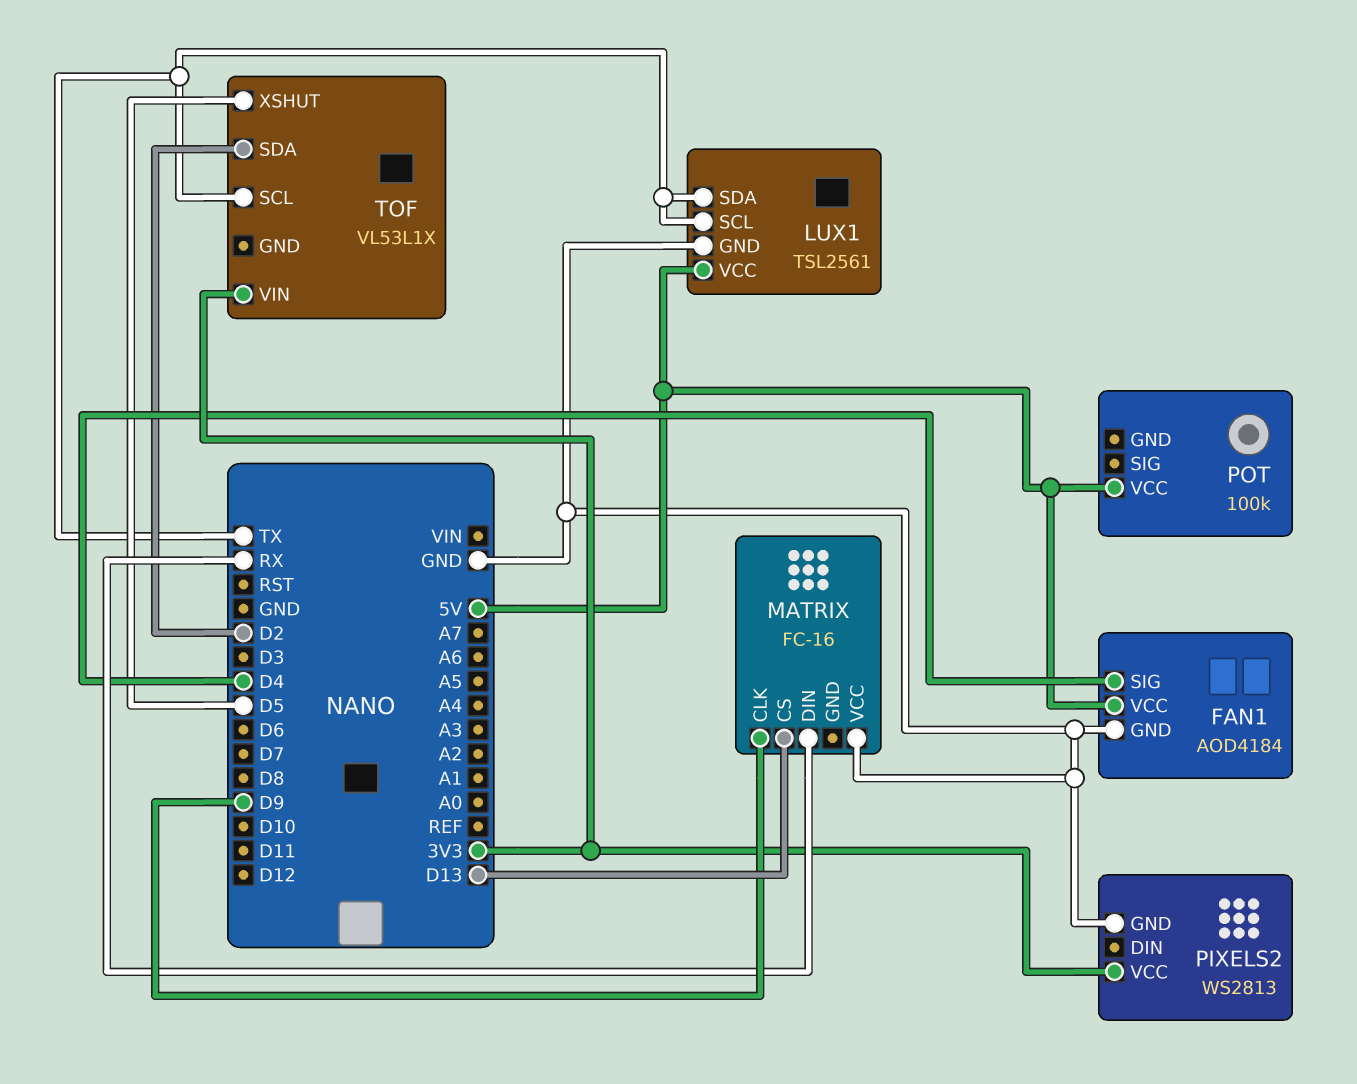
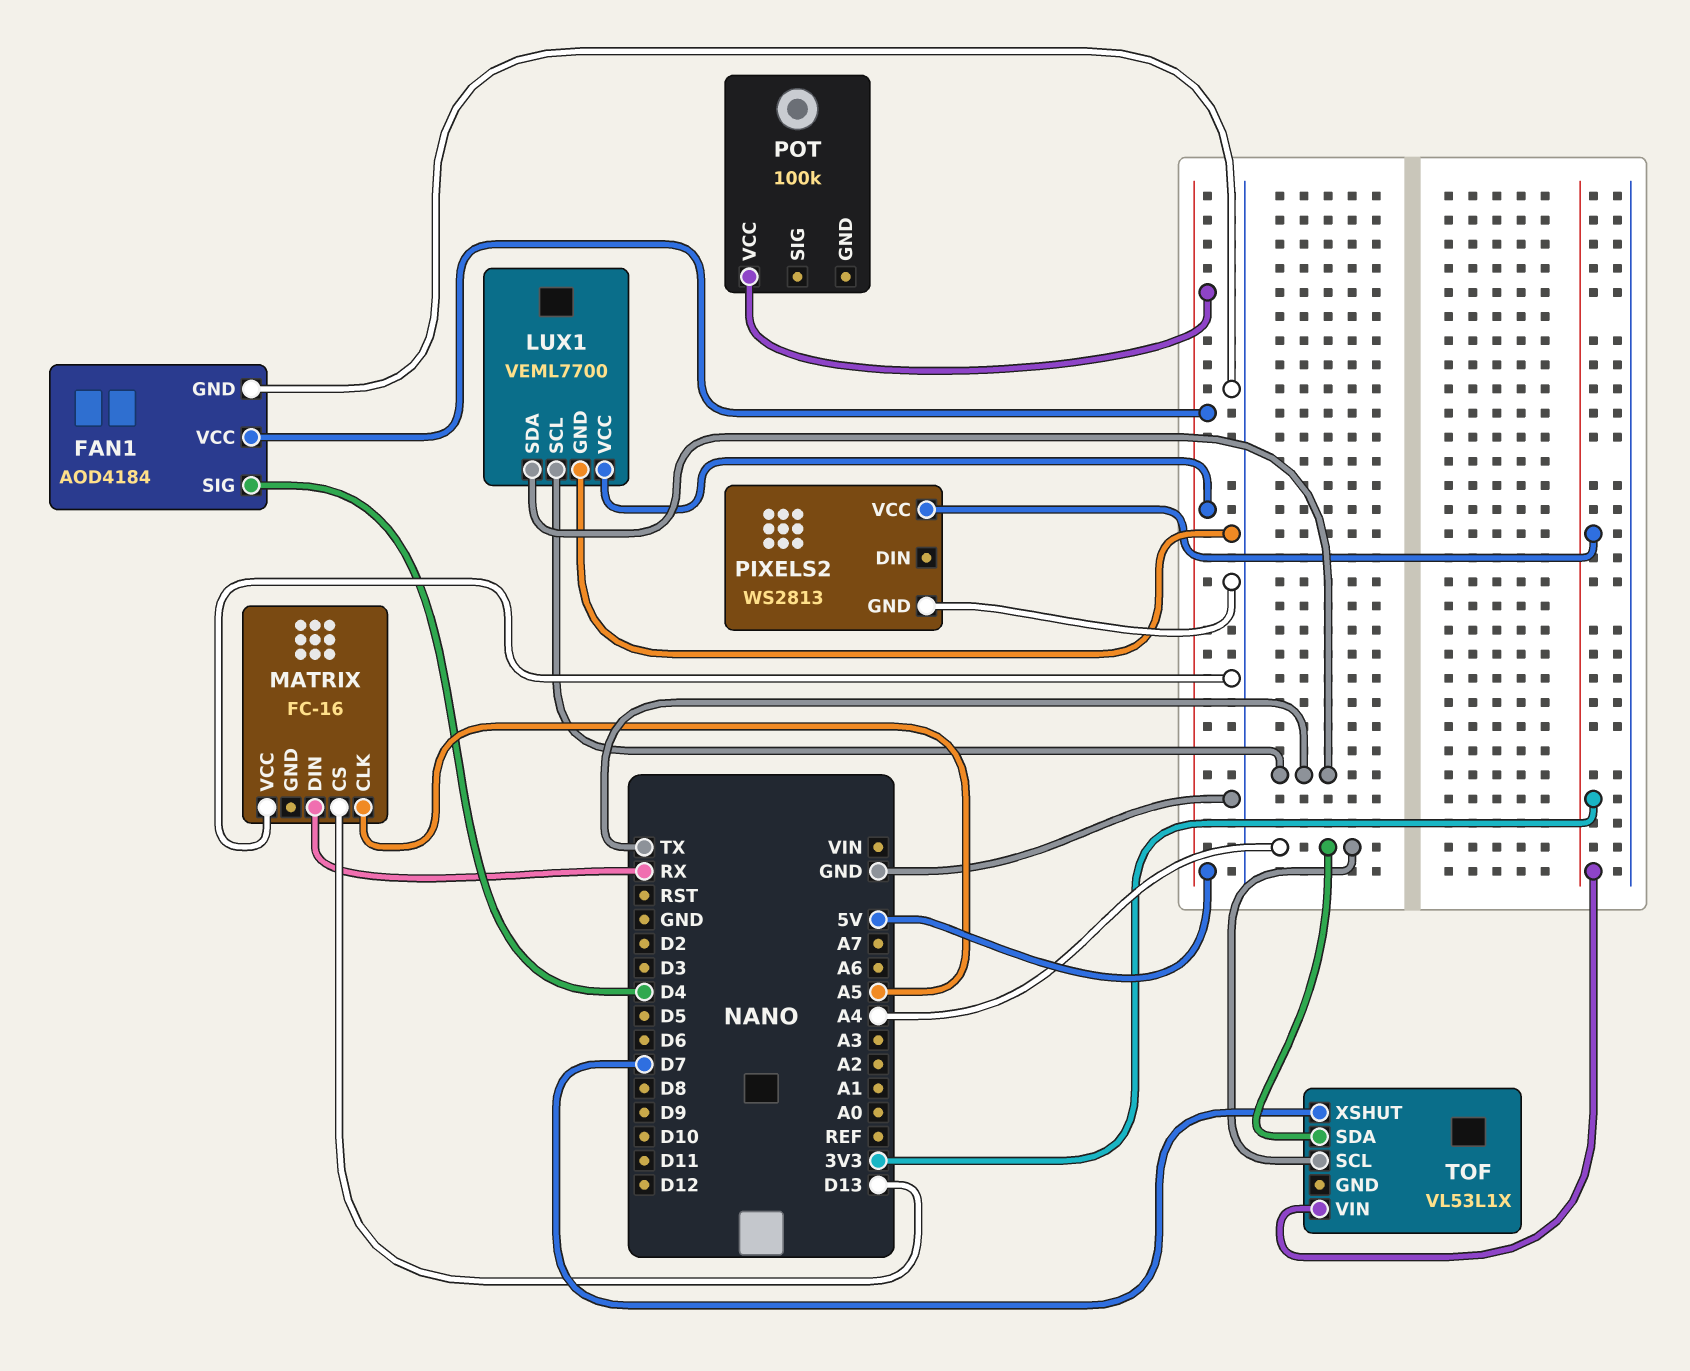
LUX1: TSL2561 -> VEML7700
MATRIX pin CLK: D9 -> A5
TOF pin SCL: TX -> A4
TOF pin SDA: D2 -> A4
TOF pin XSHUT: D5 -> D7

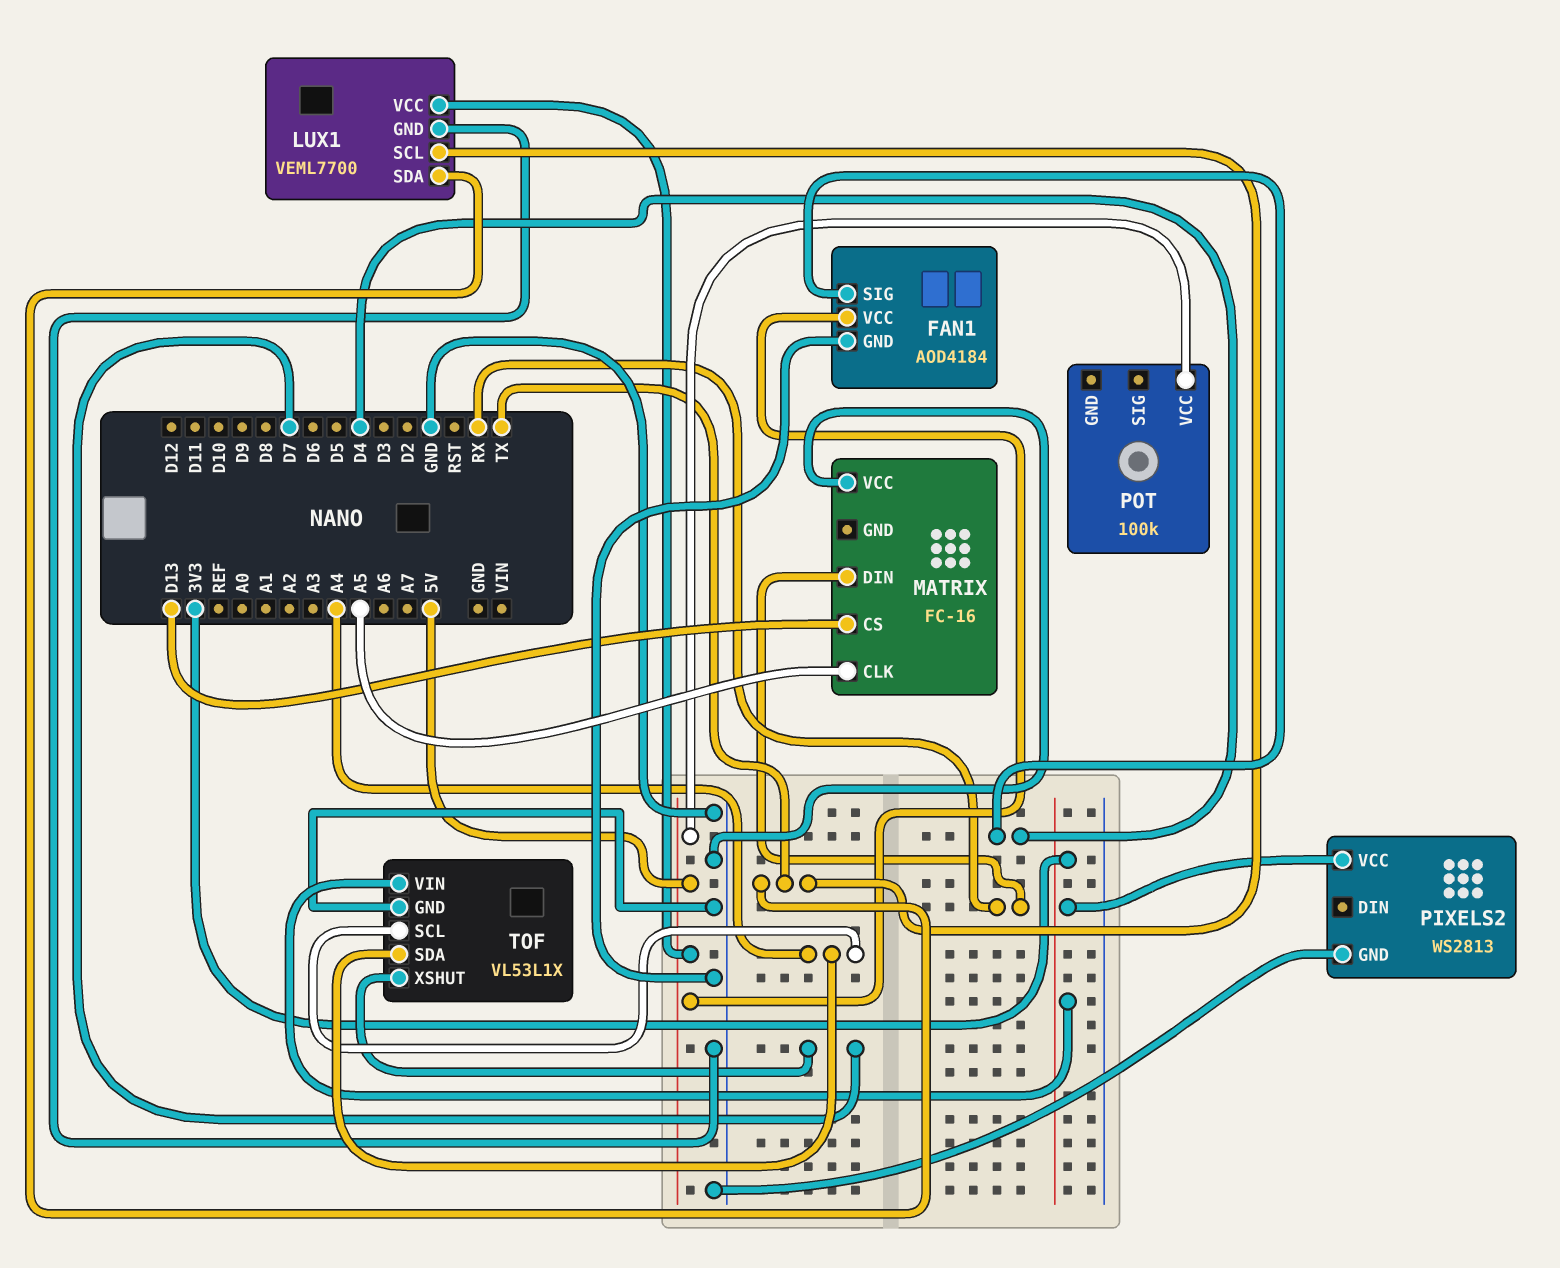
TOF pin GND: none -> GND

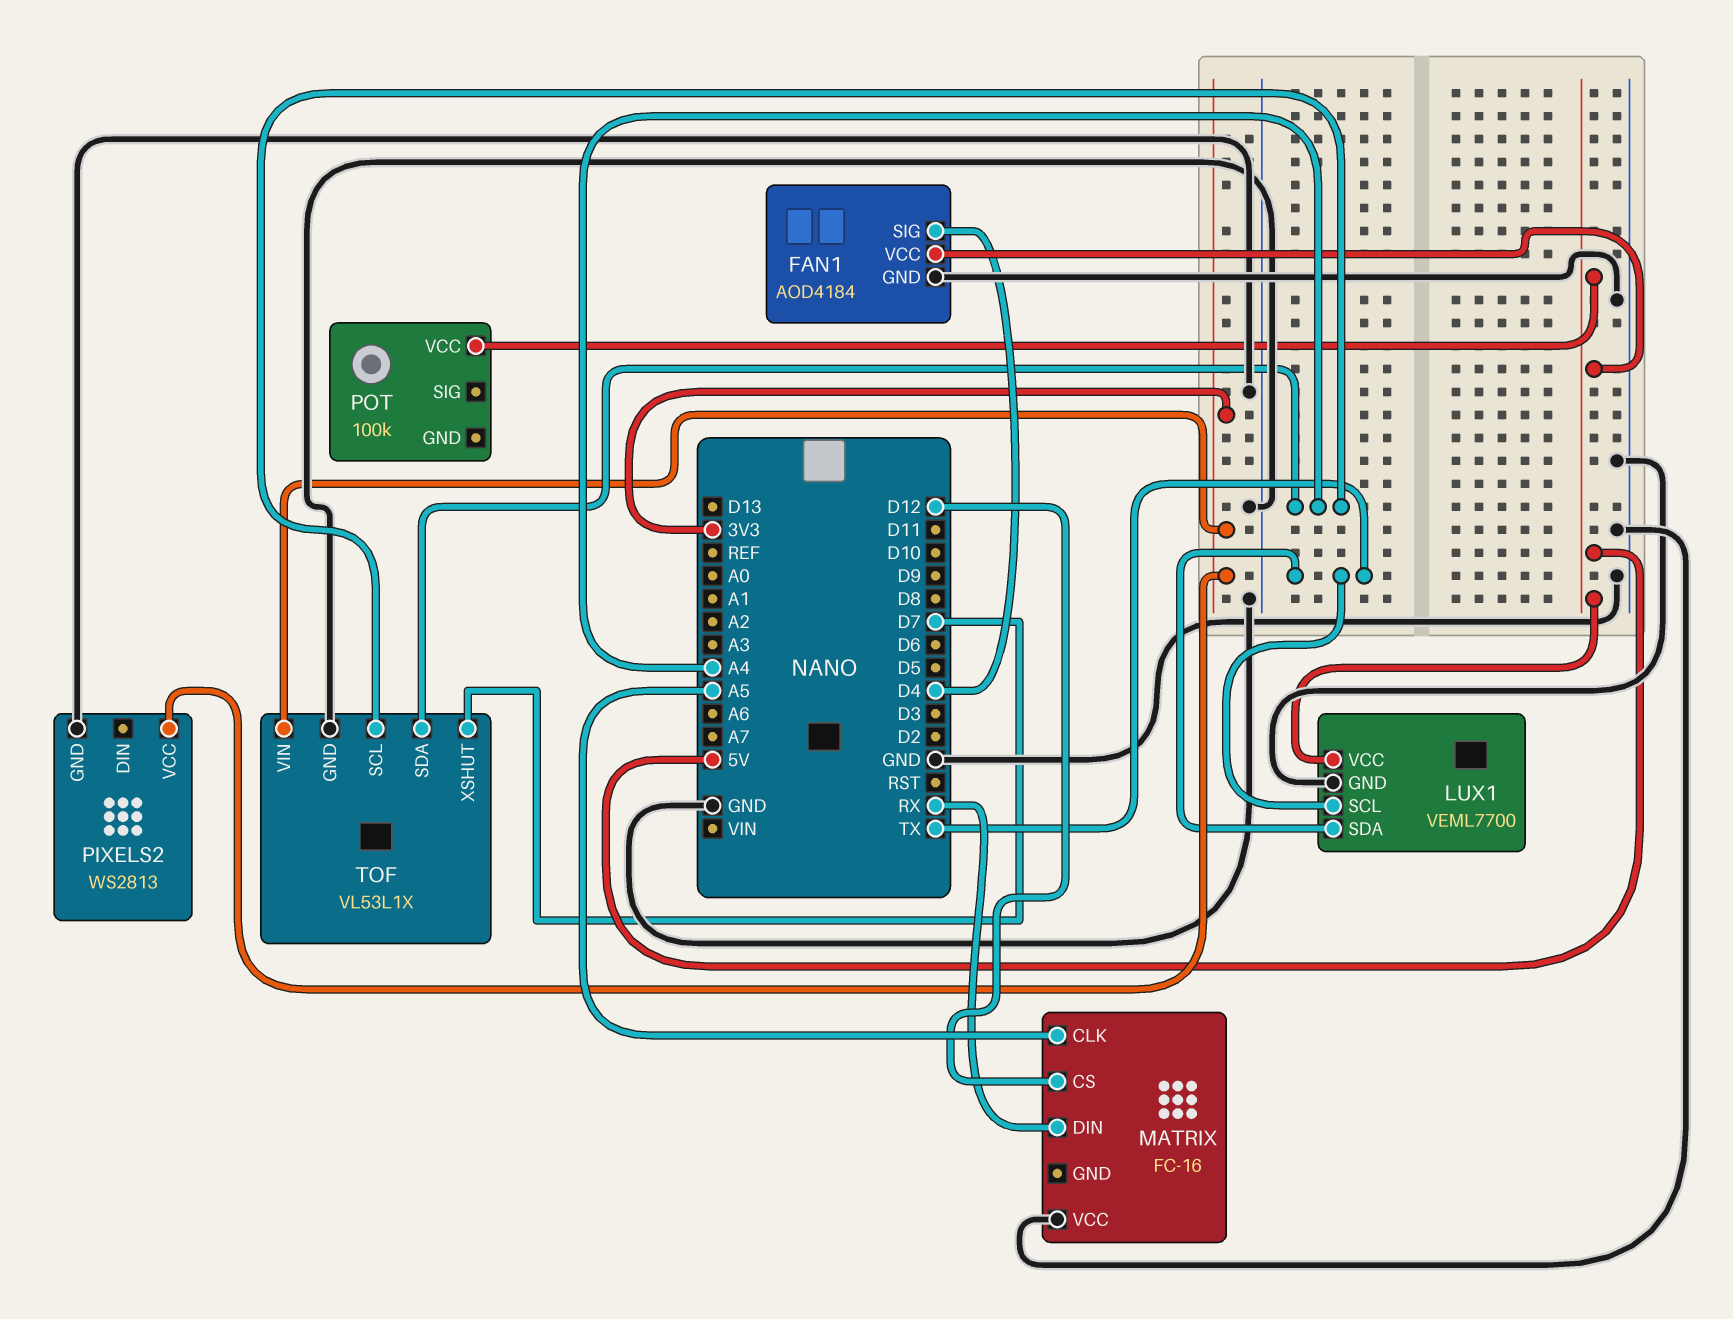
MATRIX pin CS: D13 -> D12

